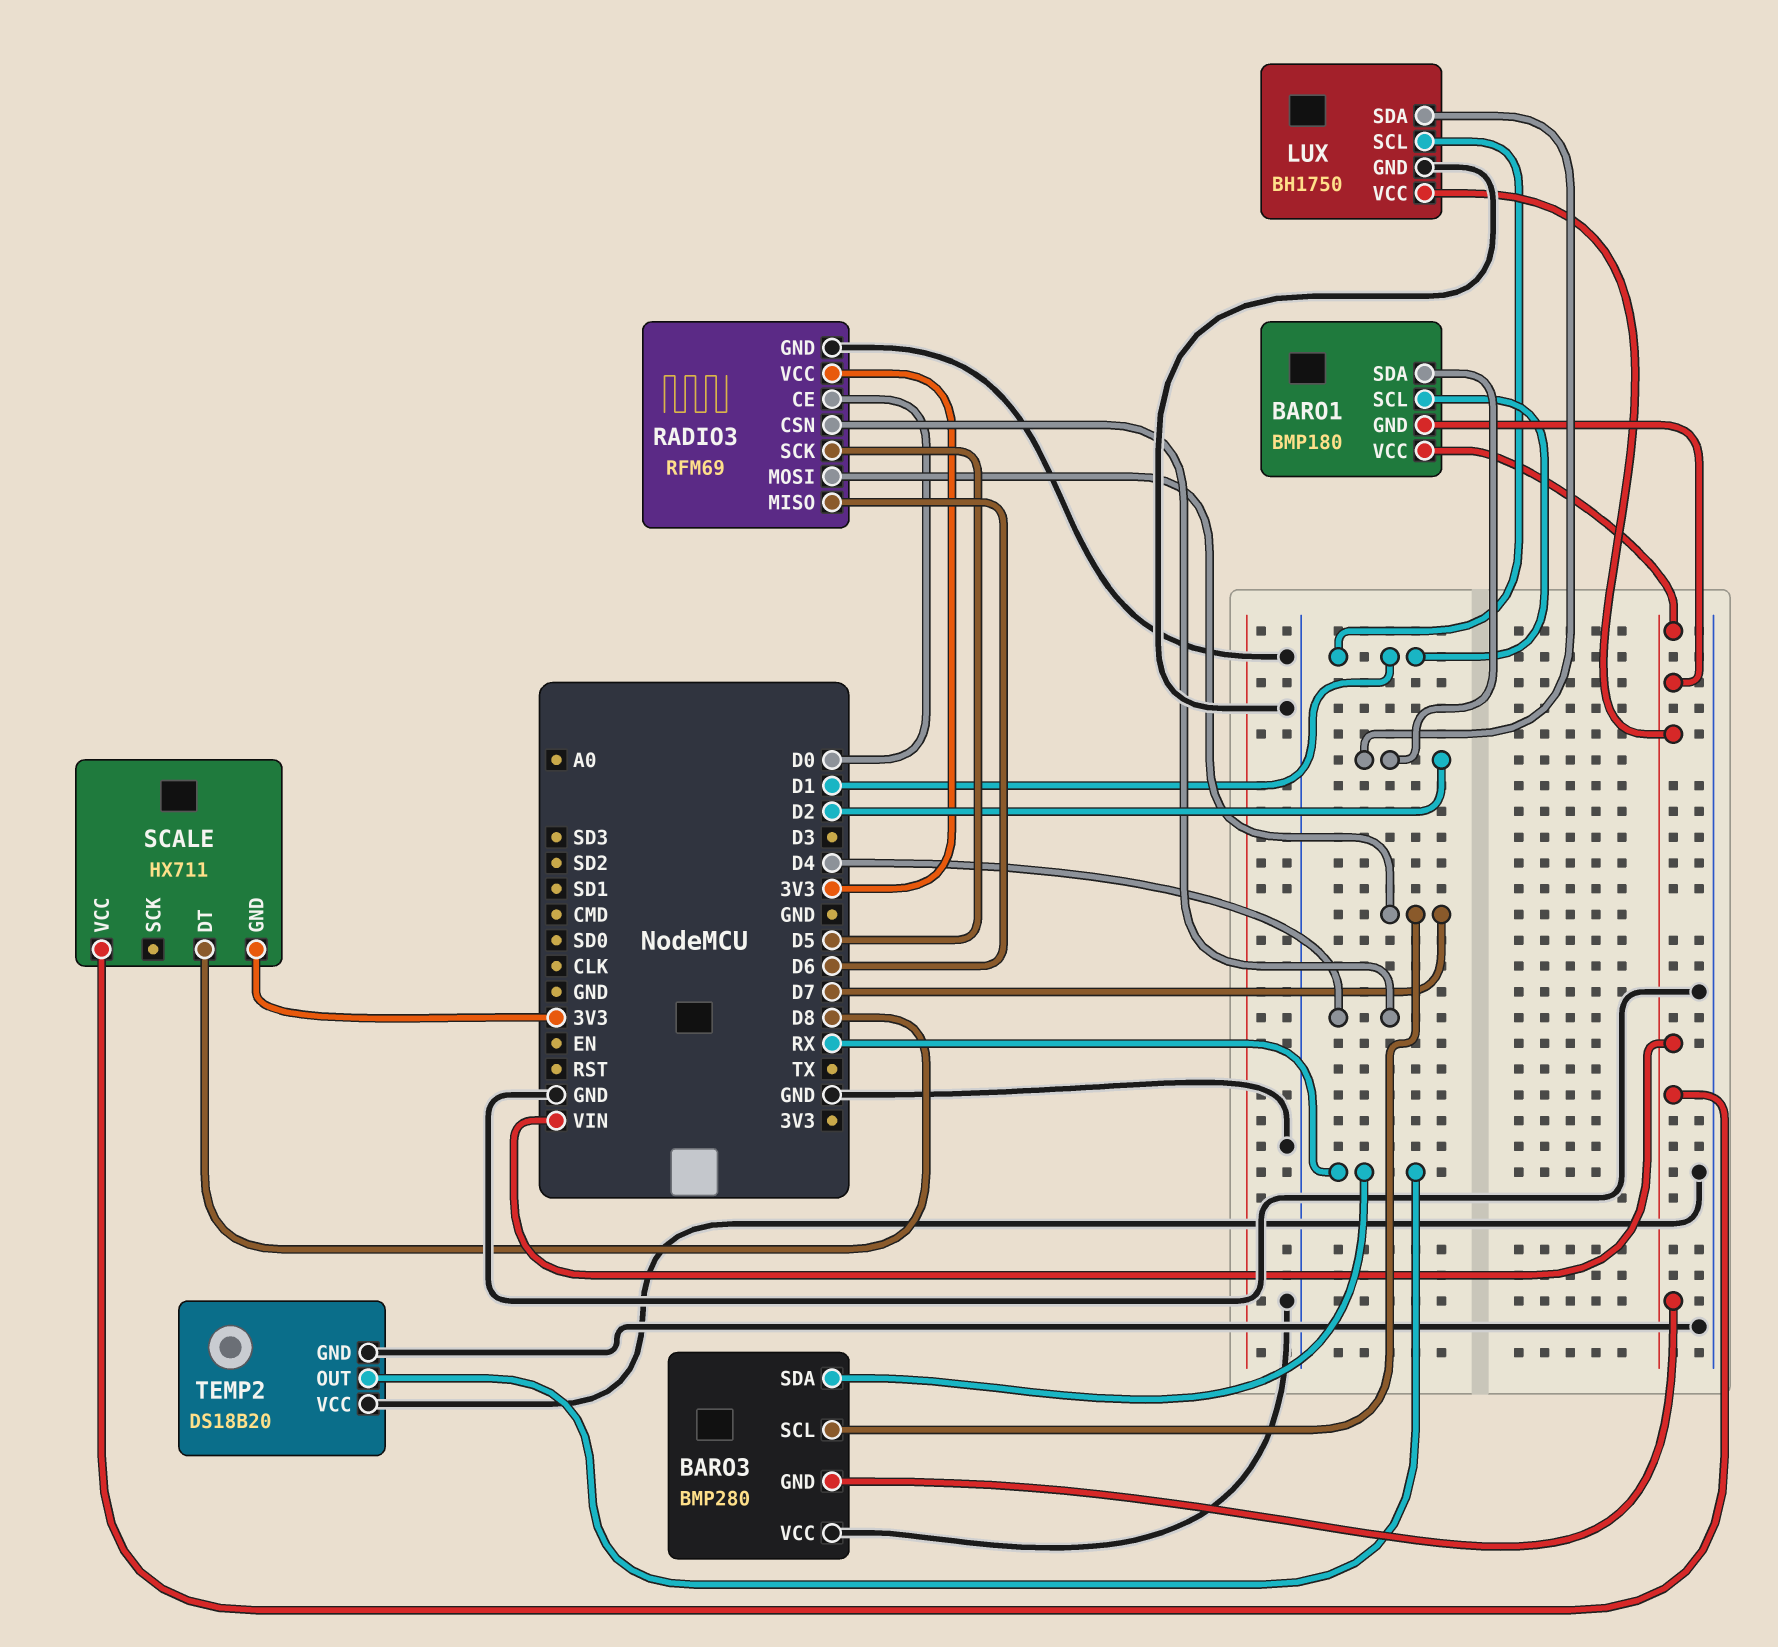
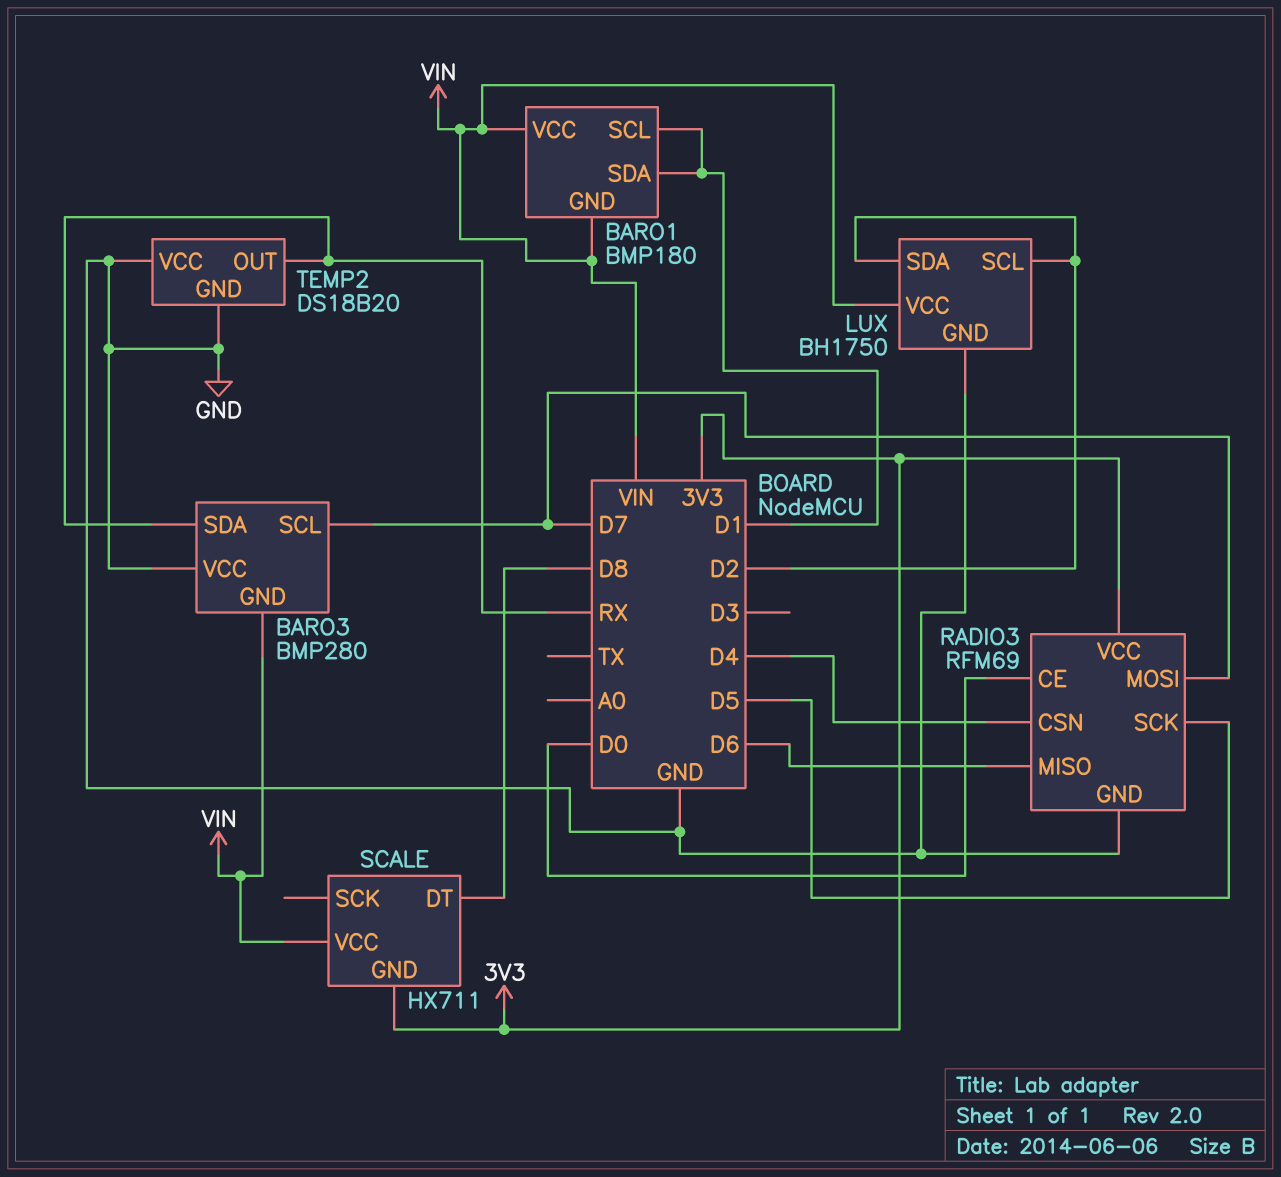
BARO1 pin SDA: D2 -> D1
LUX pin SCL: D1 -> D2

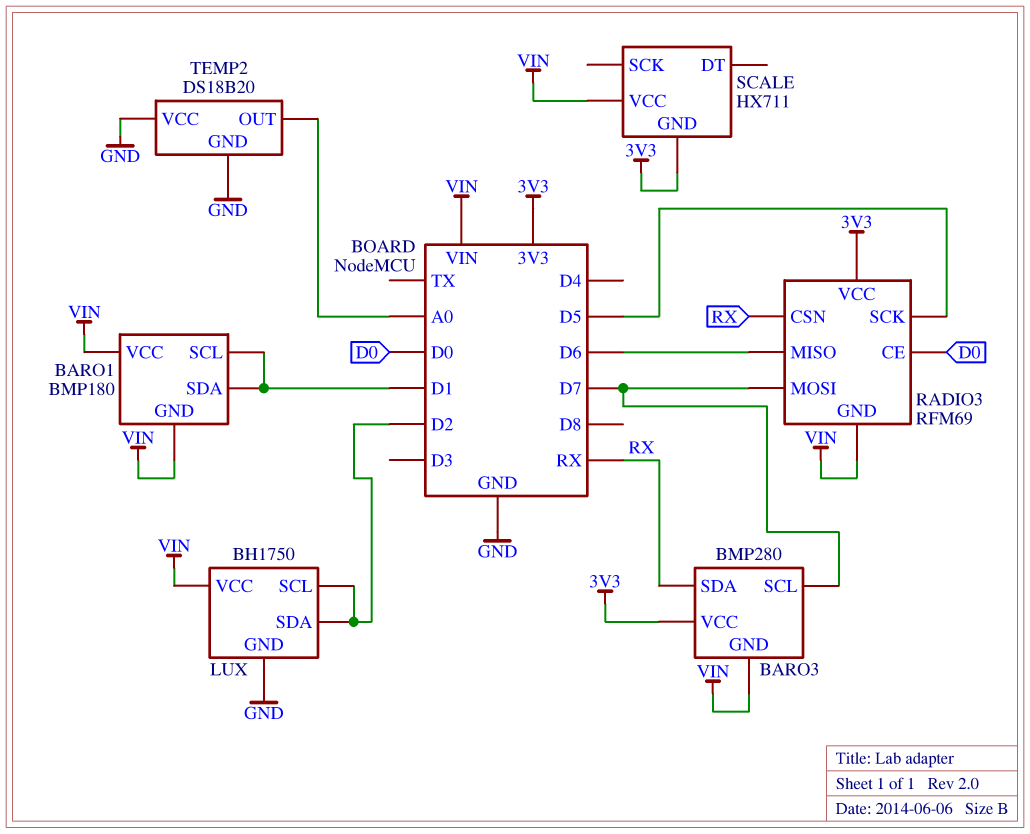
BARO3 pin VCC: GND -> 3V3
RADIO3 pin CSN: D4 -> RX
RADIO3 pin GND: GND -> VIN
SCALE pin DT: D8 -> none
TEMP2 pin OUT: RX -> A0

